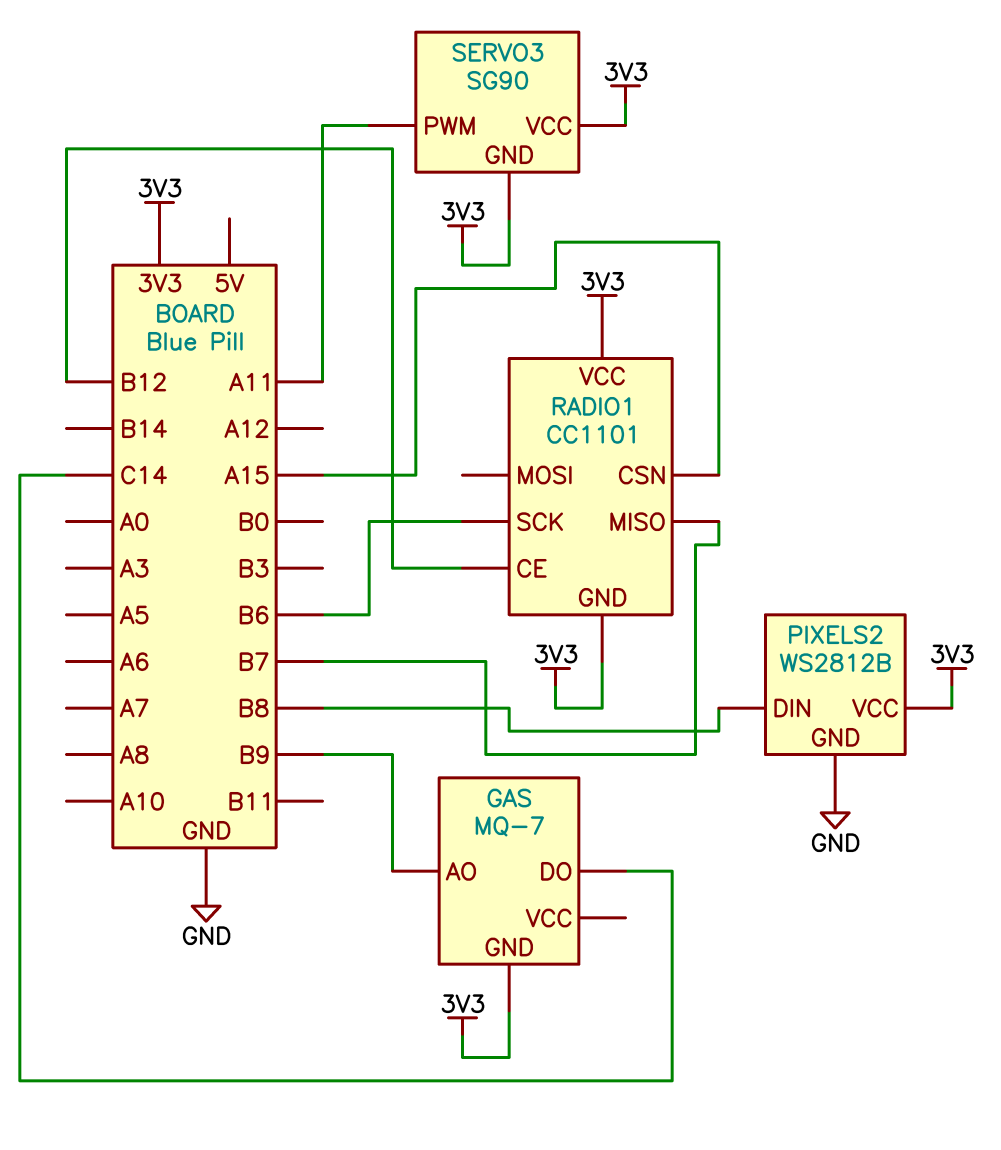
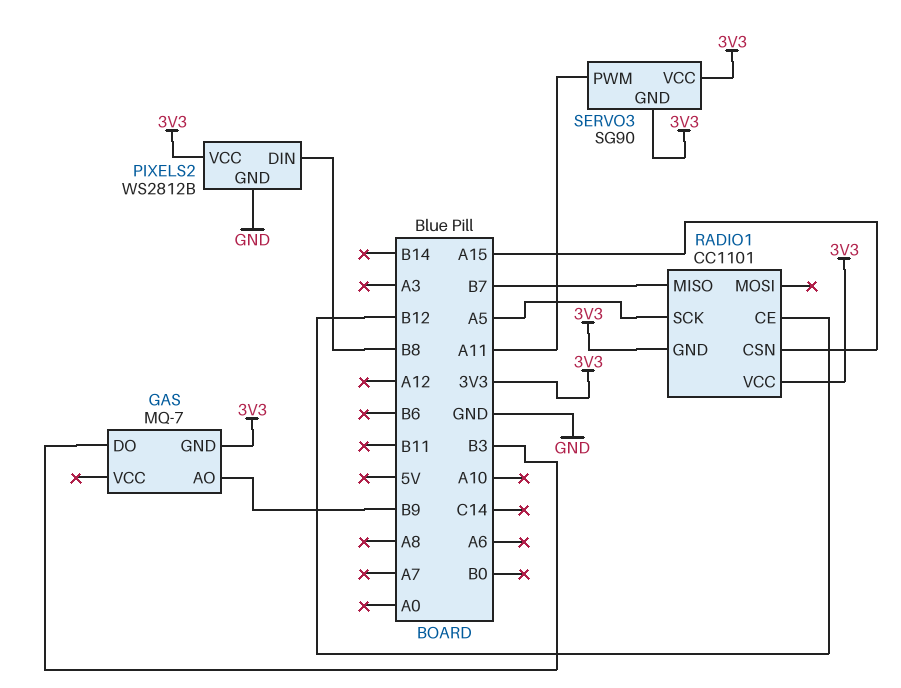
GAS pin DO: C14 -> B3
RADIO1 pin SCK: B6 -> A5

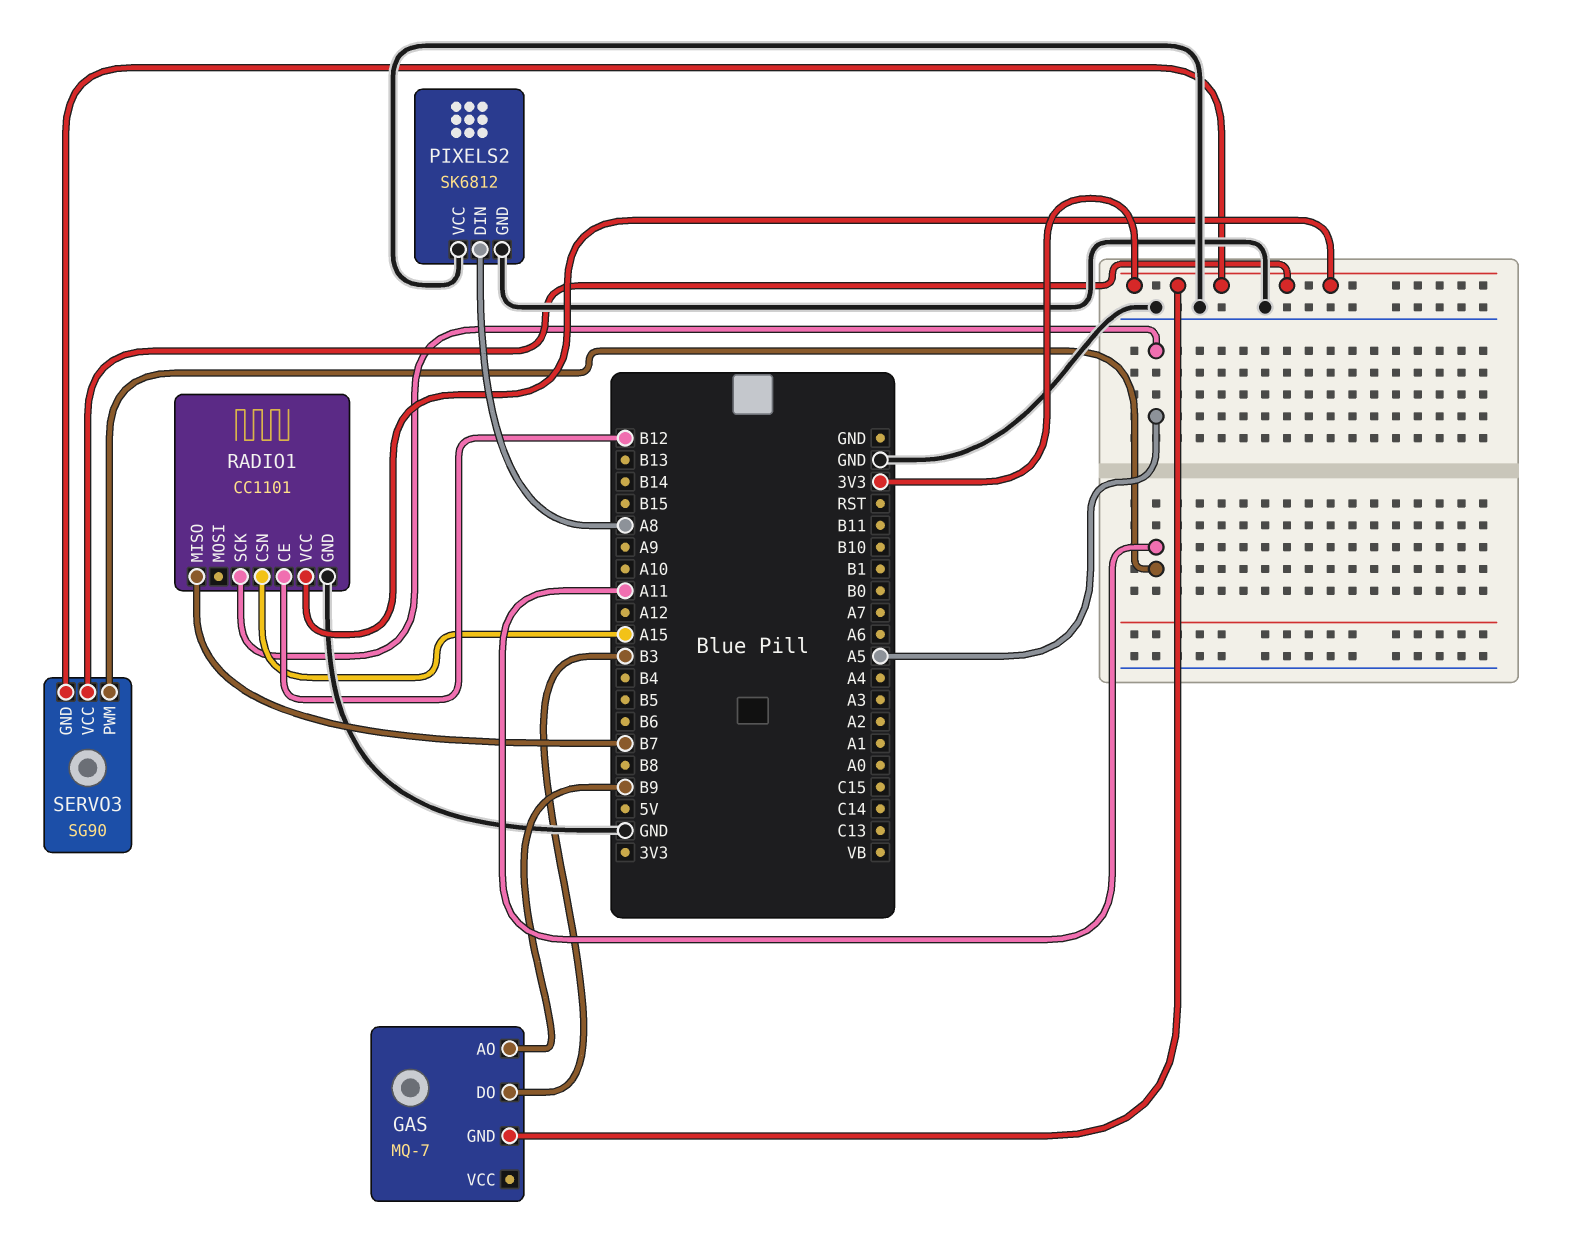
PIXELS2: WS2812B -> SK6812
PIXELS2 pin DIN: B8 -> A8
PIXELS2 pin VCC: 3V3 -> GND
RADIO1 pin GND: 3V3 -> GND

